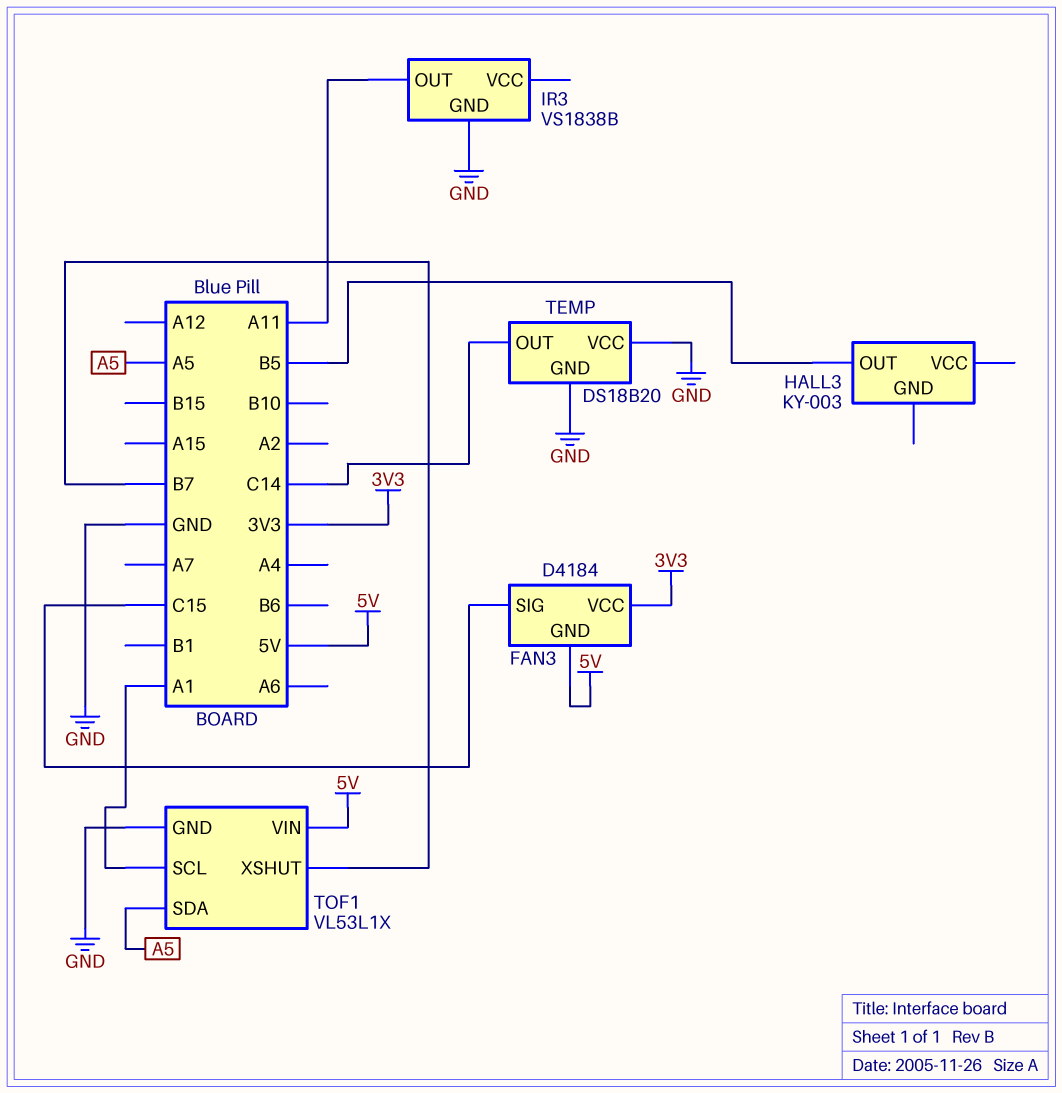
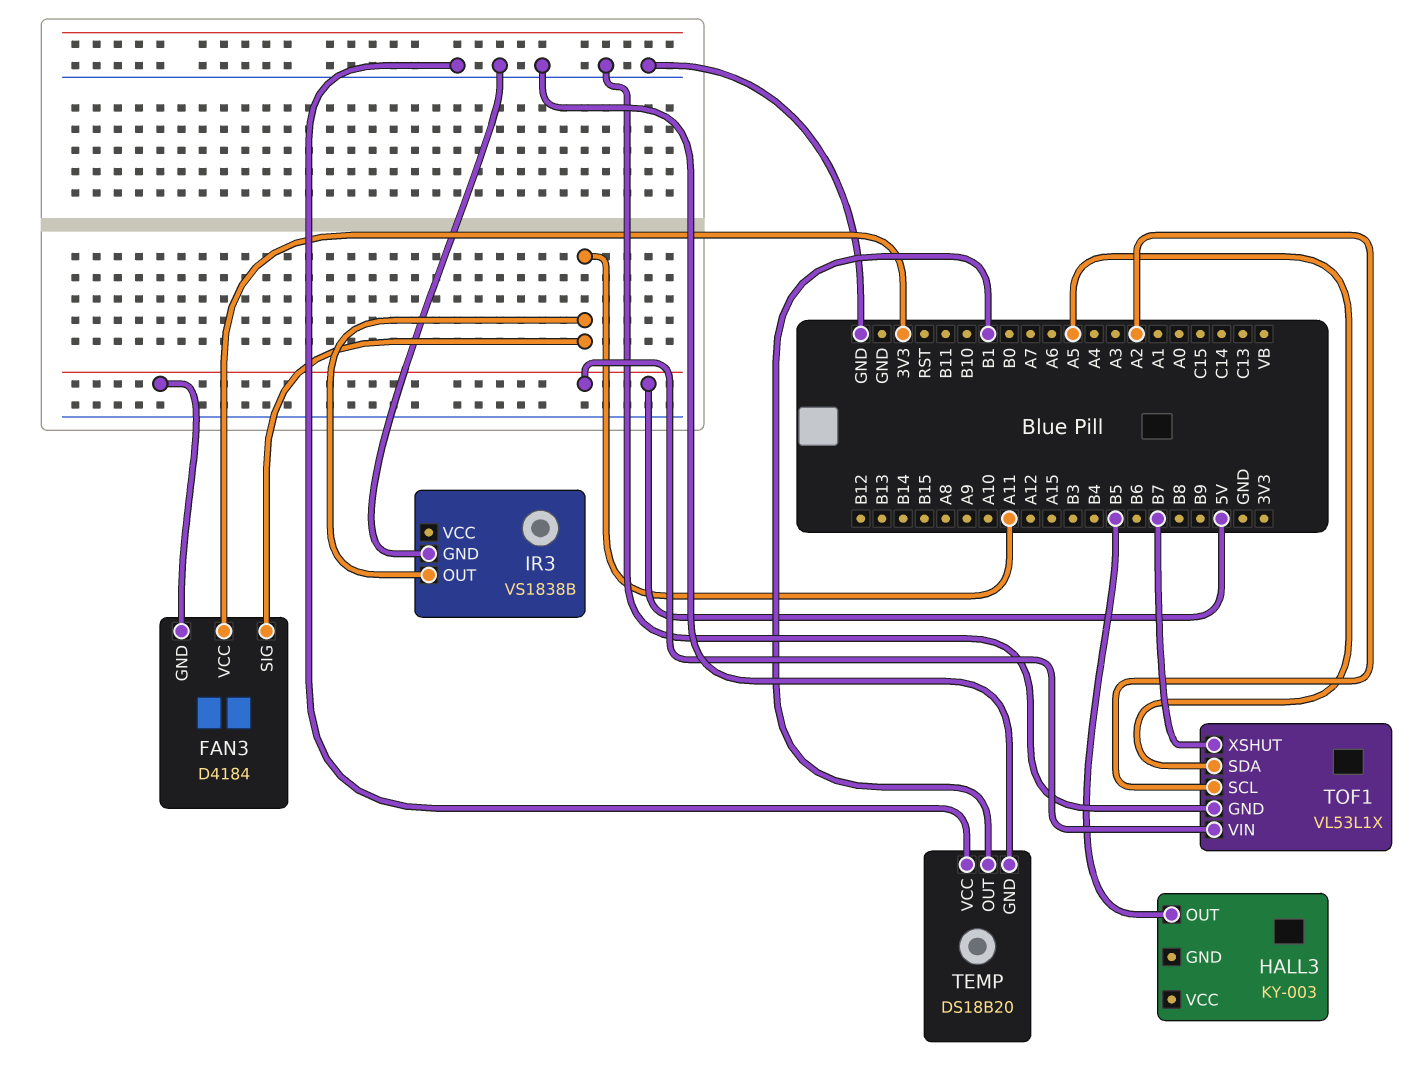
FAN3 pin SIG: C15 -> A11
TEMP pin OUT: C14 -> B1
TOF1 pin SCL: A1 -> A2

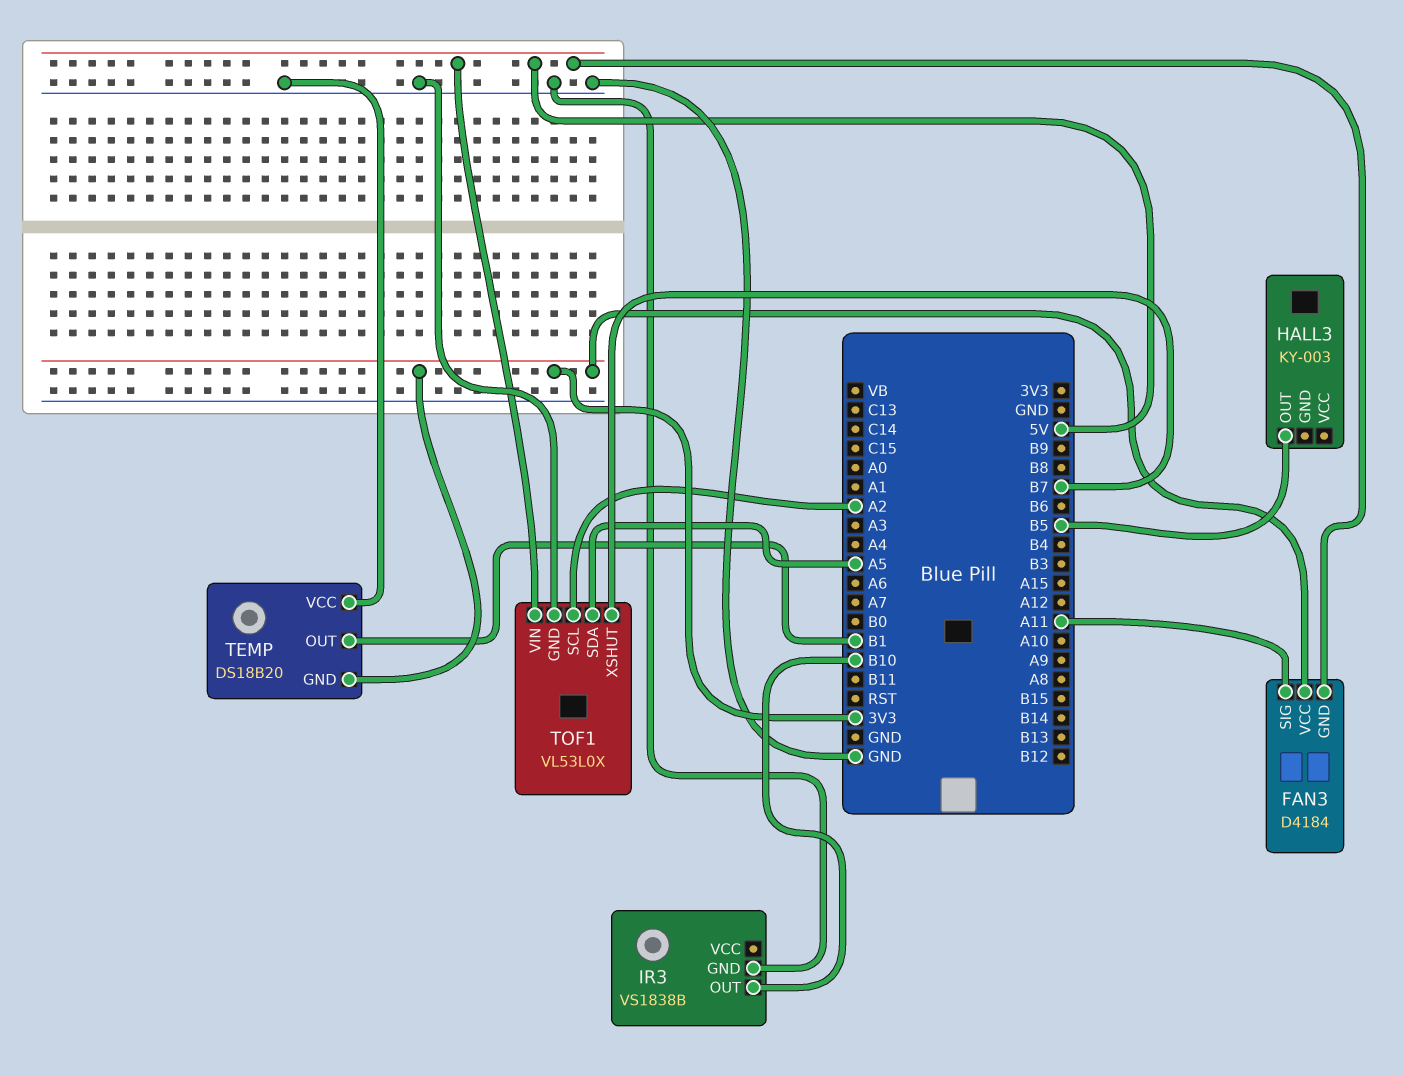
IR3 pin OUT: A11 -> B10
TEMP pin GND: GND -> 3V3
TOF1: VL53L1X -> VL53L0X

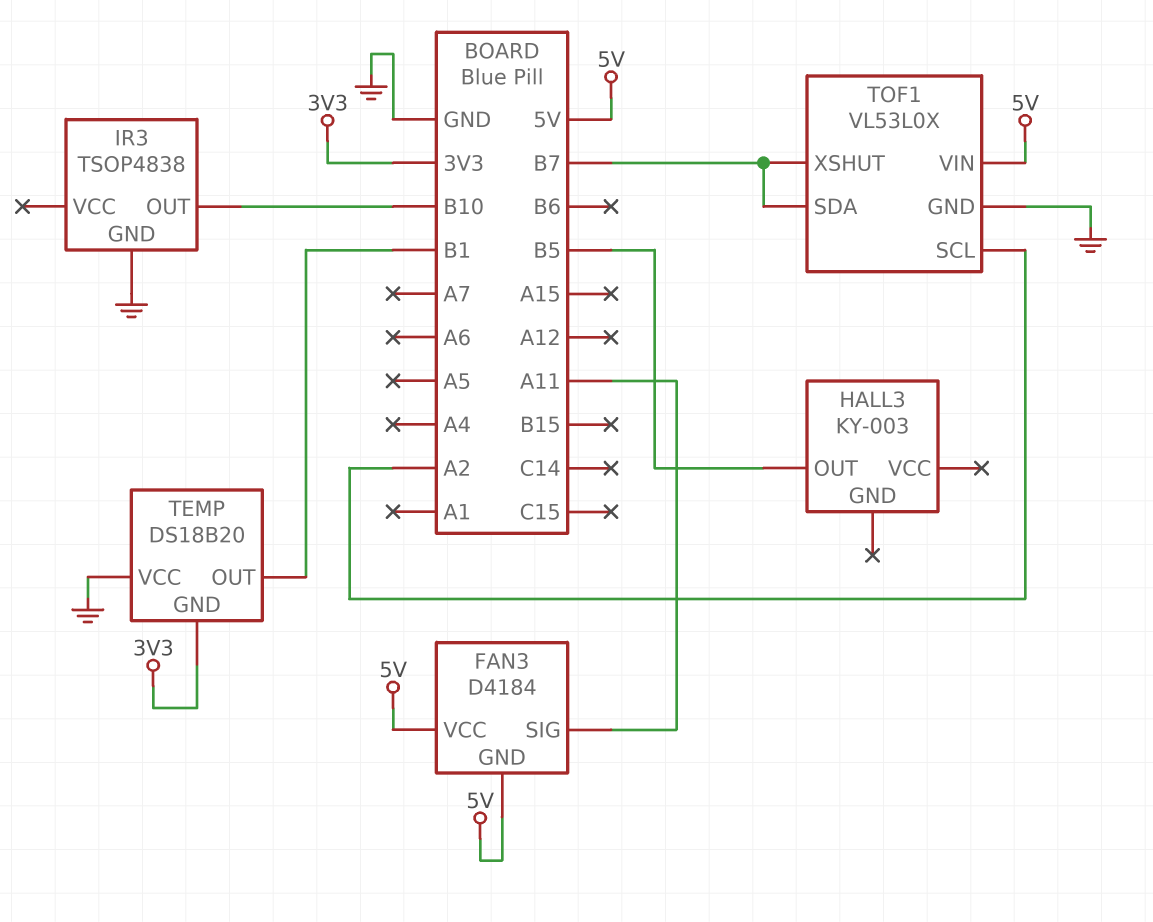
FAN3 pin VCC: 3V3 -> 5V
IR3: VS1838B -> TSOP4838
TOF1 pin SDA: A5 -> B7

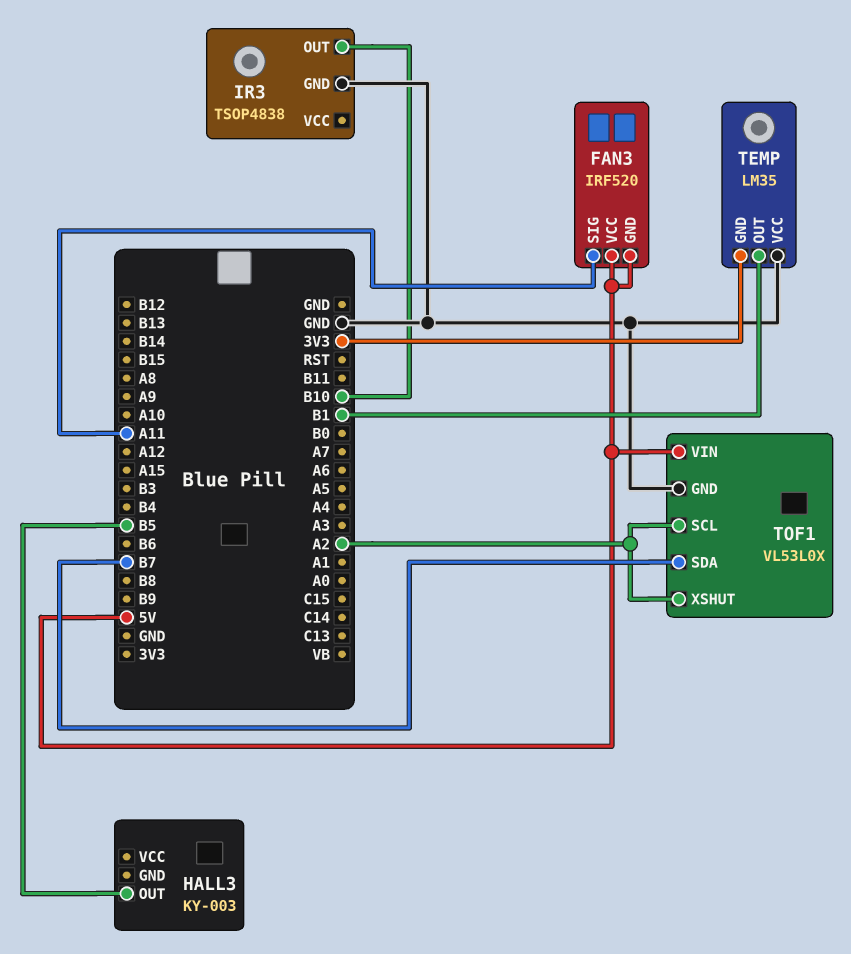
FAN3: D4184 -> IRF520
TEMP: DS18B20 -> LM35
TOF1 pin XSHUT: B7 -> A2

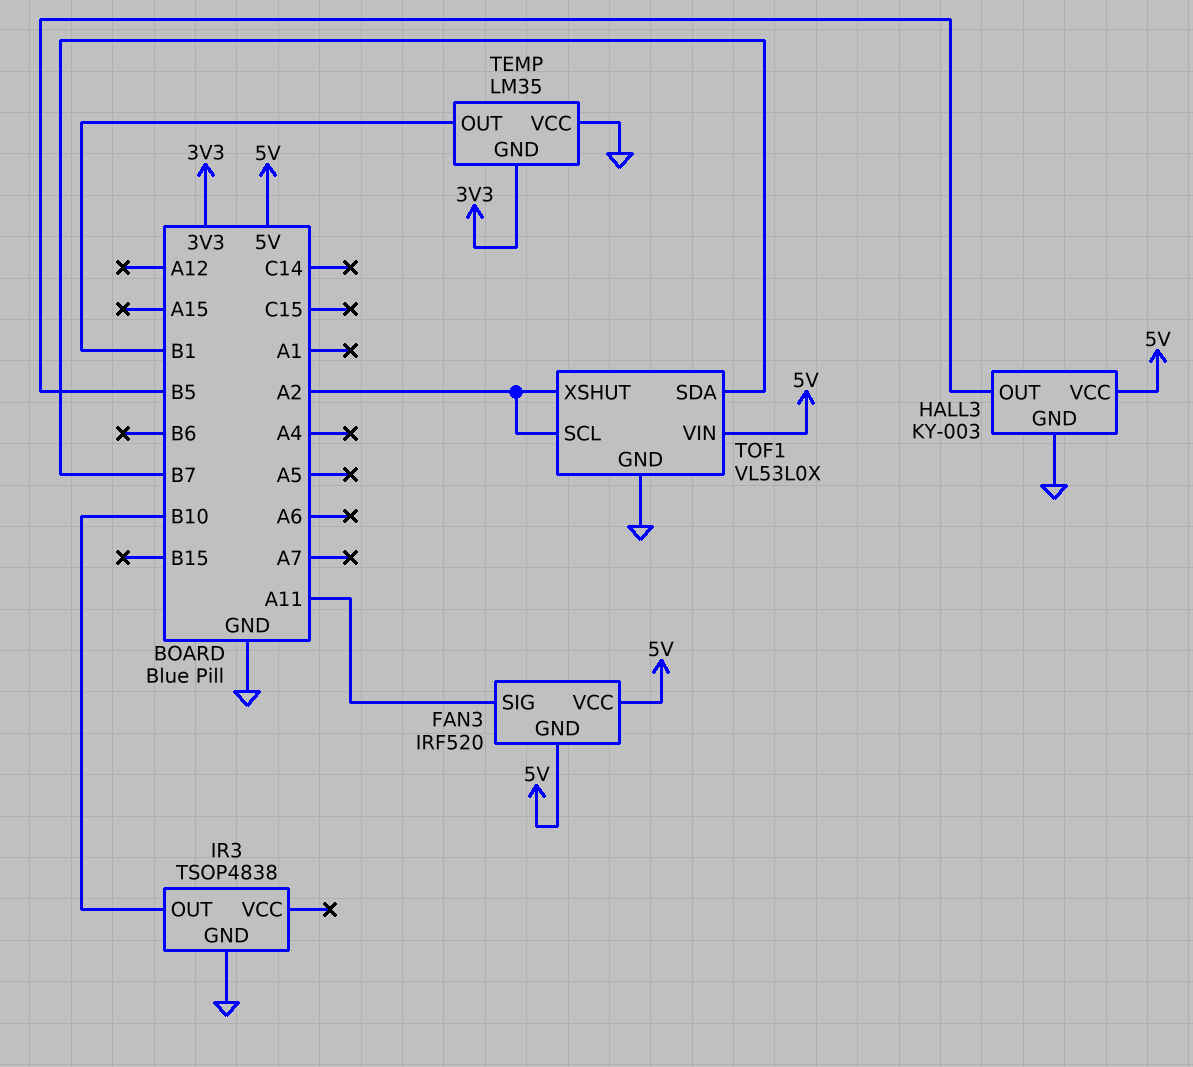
HALL3 pin GND: none -> GND
HALL3 pin VCC: none -> 5V

